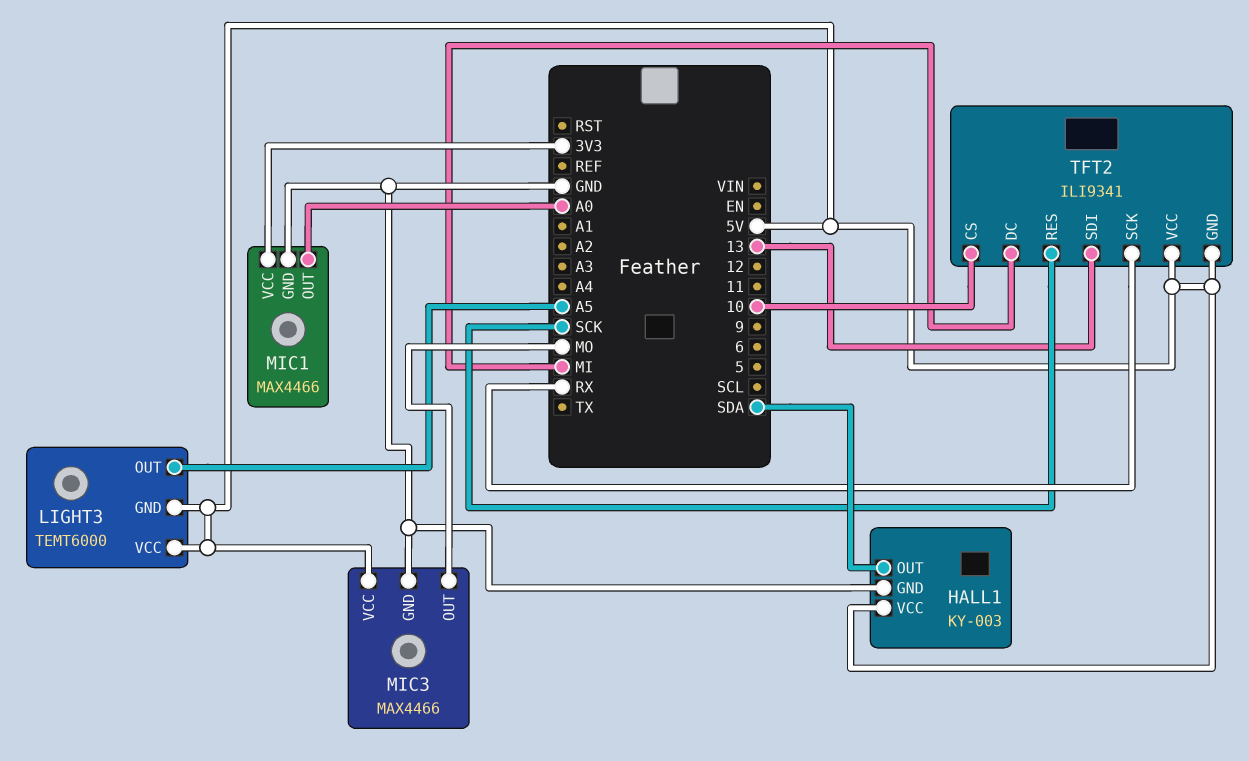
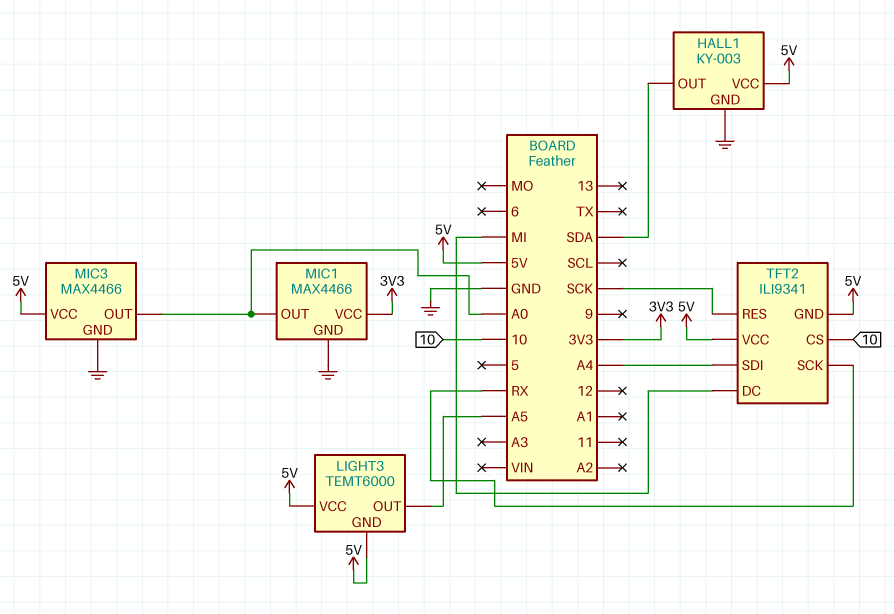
MIC3 pin OUT: MO -> A0
TFT2 pin SDI: 13 -> A4

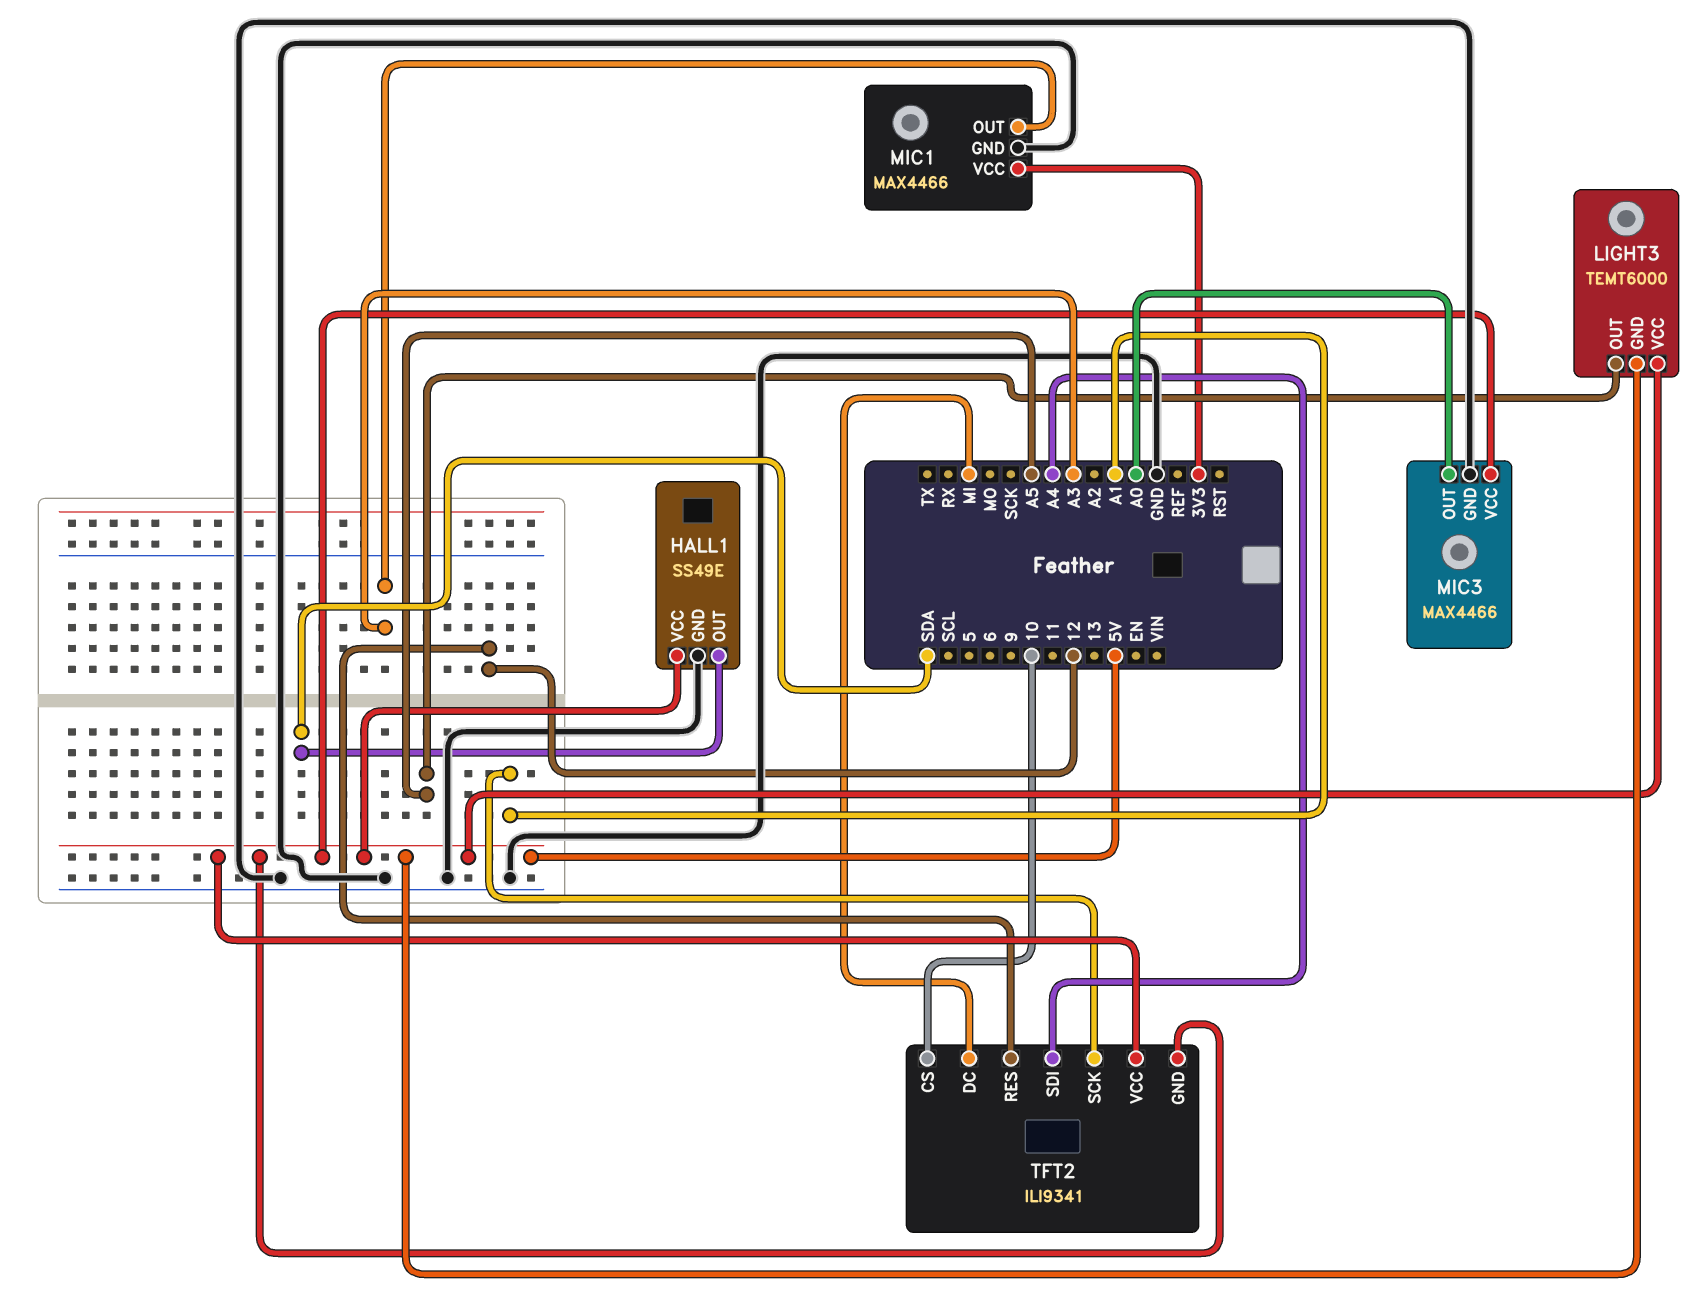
HALL1: KY-003 -> SS49E
MIC1 pin OUT: A0 -> A3
TFT2 pin RES: SCK -> 12
TFT2 pin SCK: RX -> A1

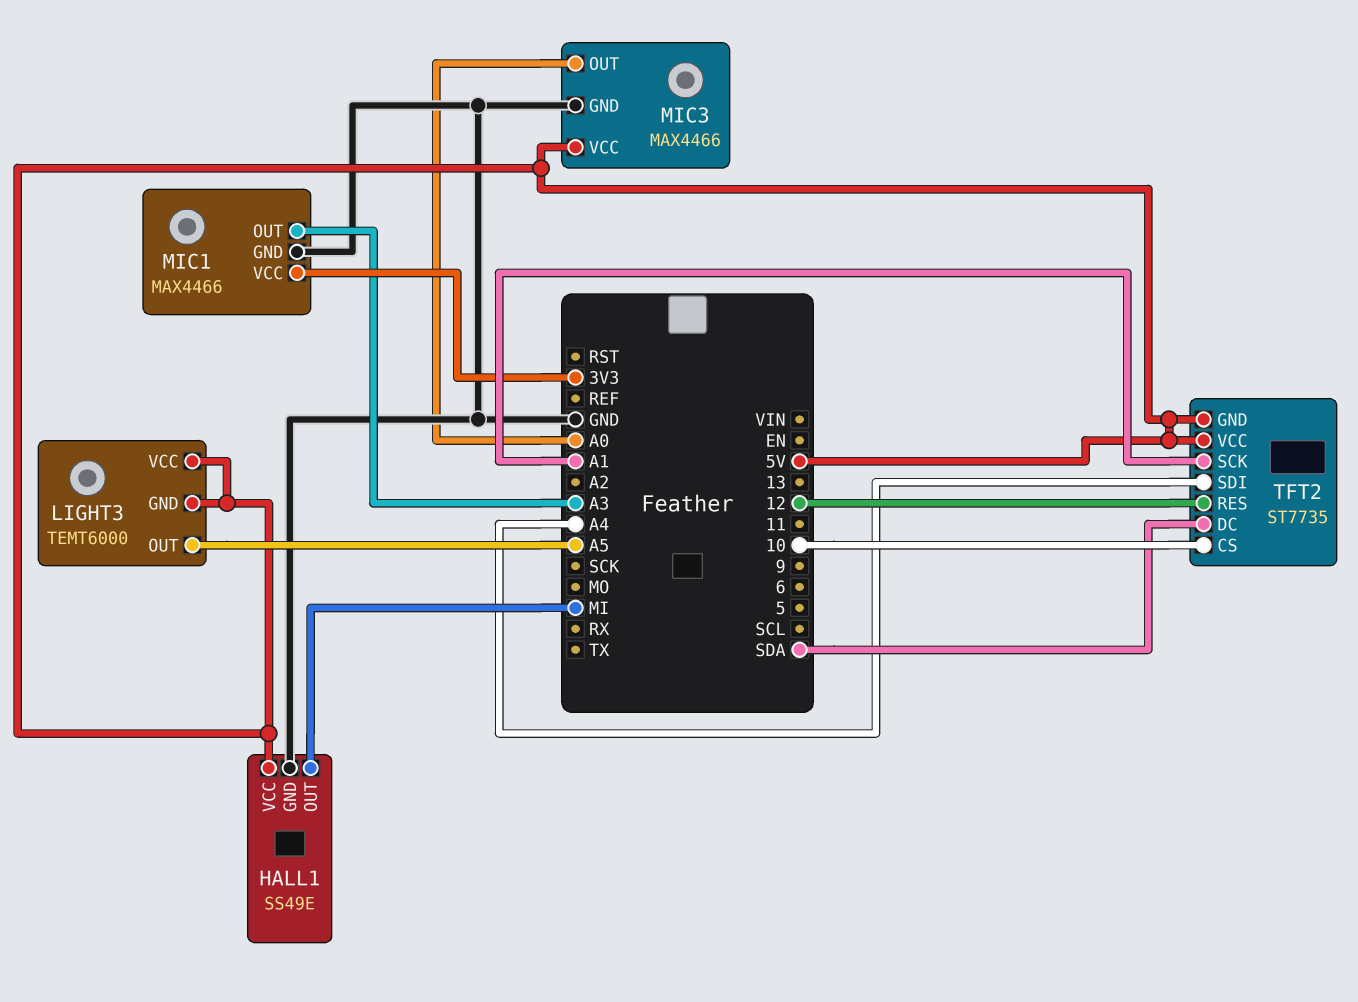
HALL1 pin OUT: SDA -> MI
TFT2: ILI9341 -> ST7735
TFT2 pin DC: MI -> SDA

